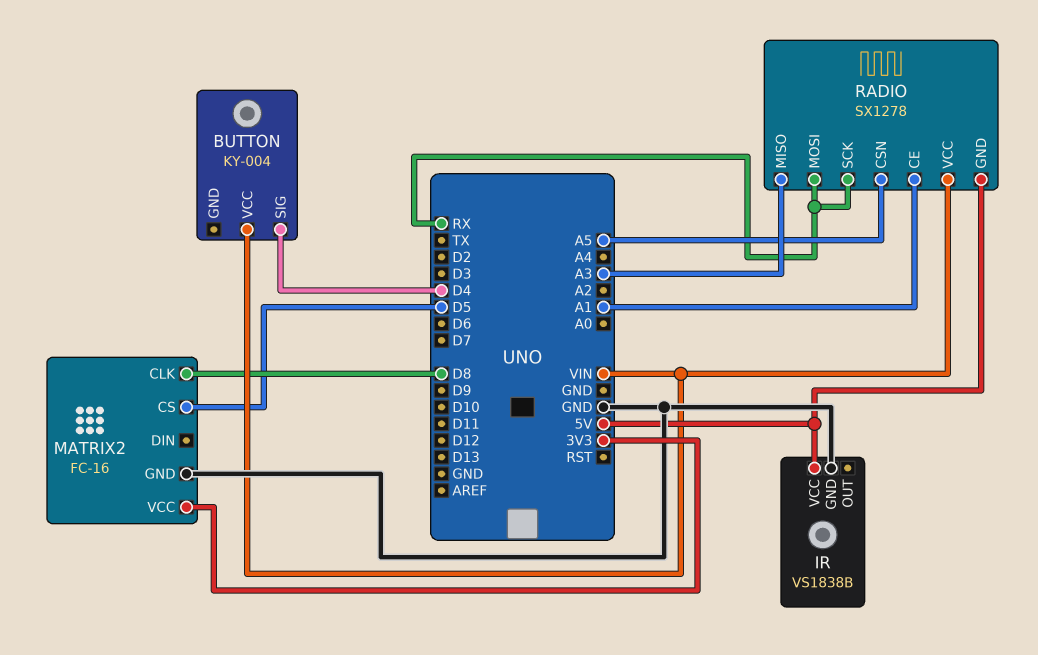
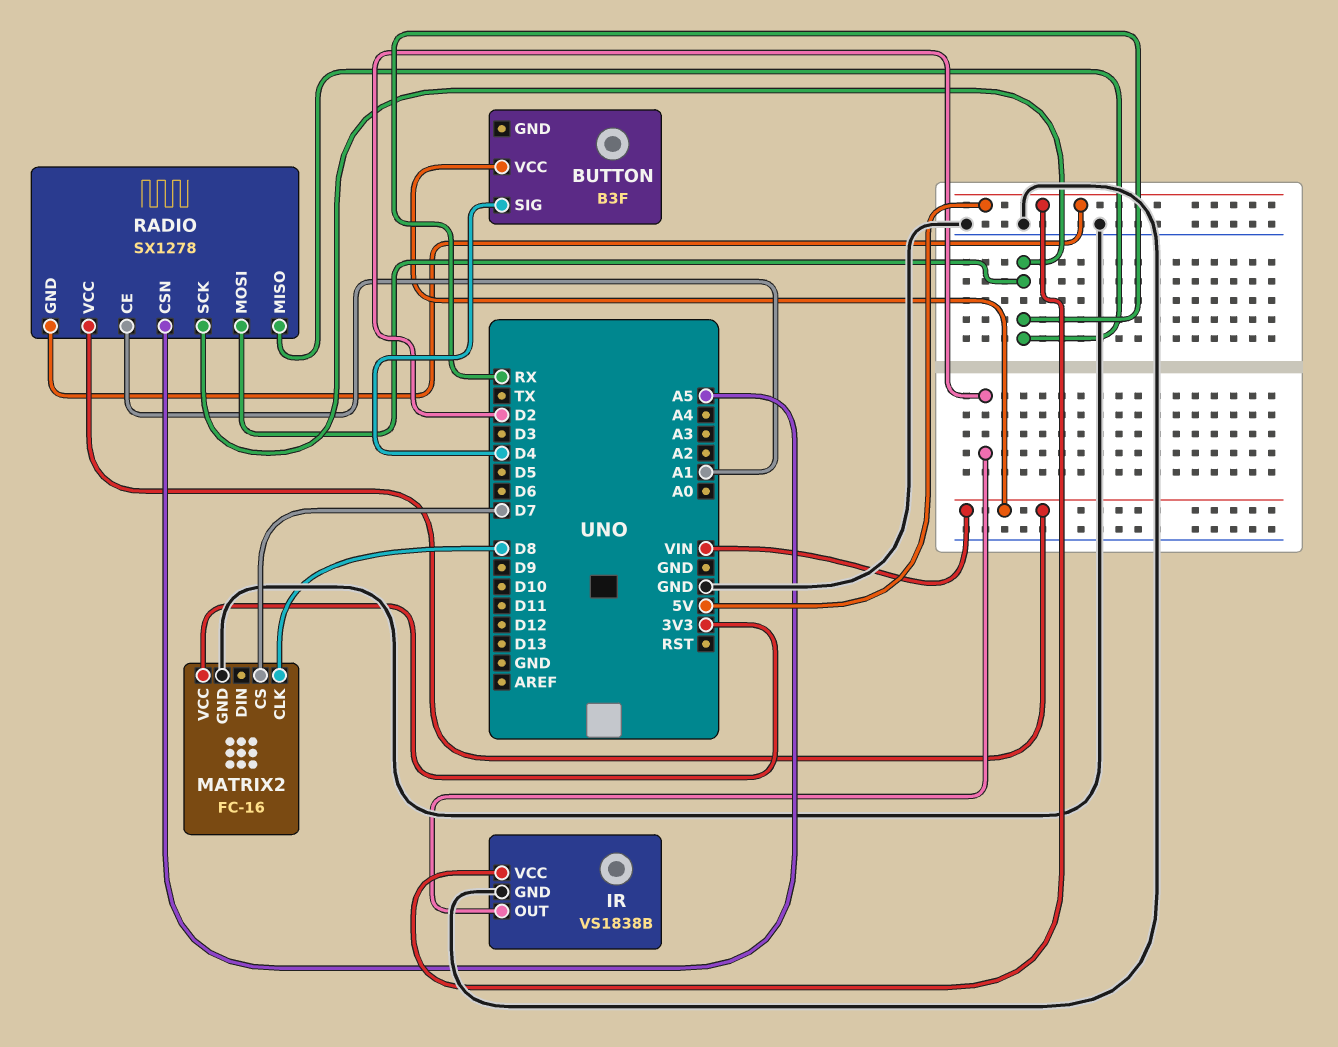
BUTTON: KY-004 -> B3F
IR pin OUT: none -> D2
MATRIX2 pin CS: D5 -> D7
RADIO pin MISO: A3 -> RX

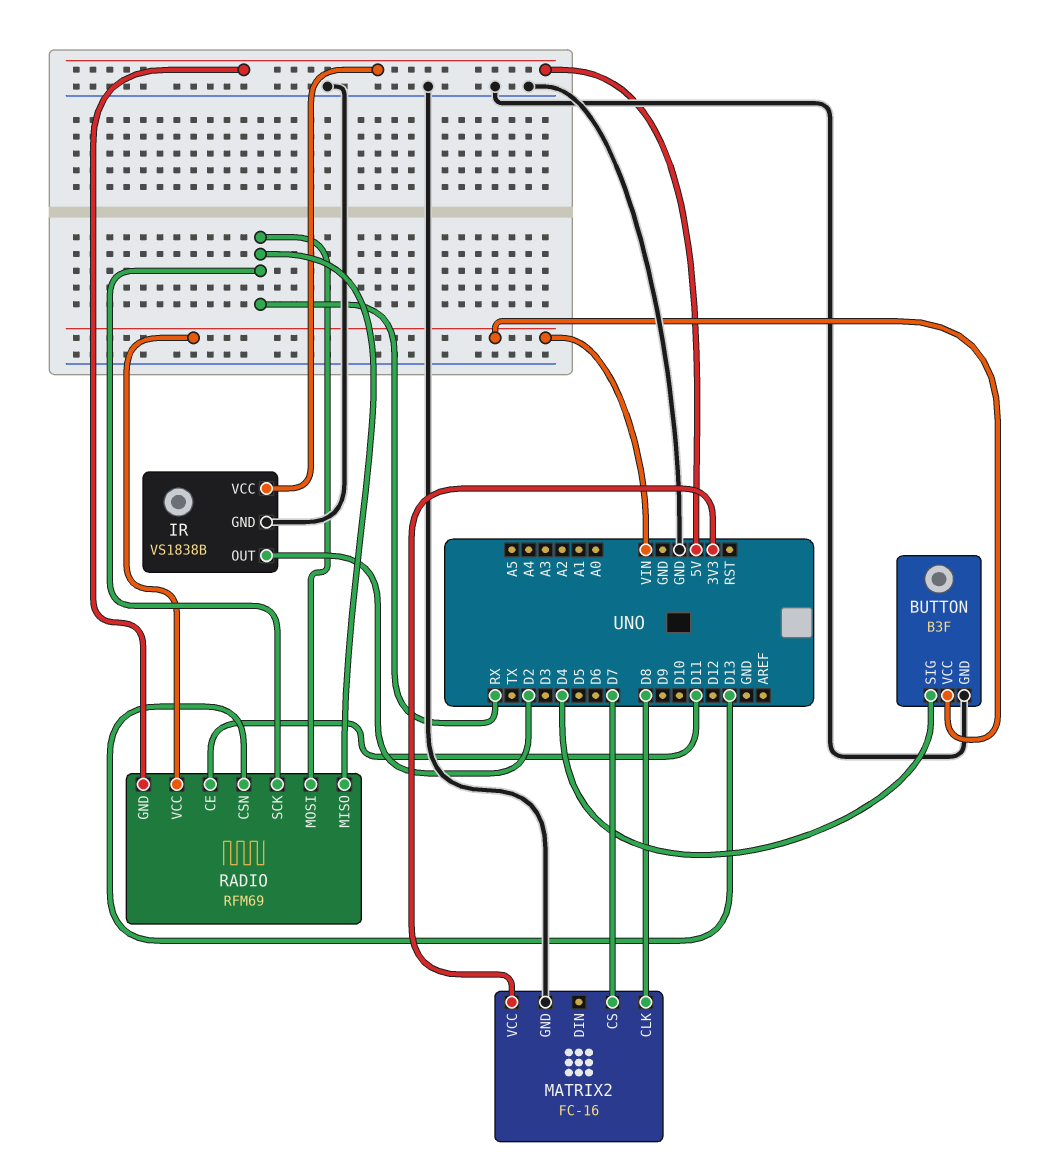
BUTTON pin GND: none -> GND
RADIO: SX1278 -> RFM69
RADIO pin CE: A1 -> D11
RADIO pin CSN: A5 -> D13

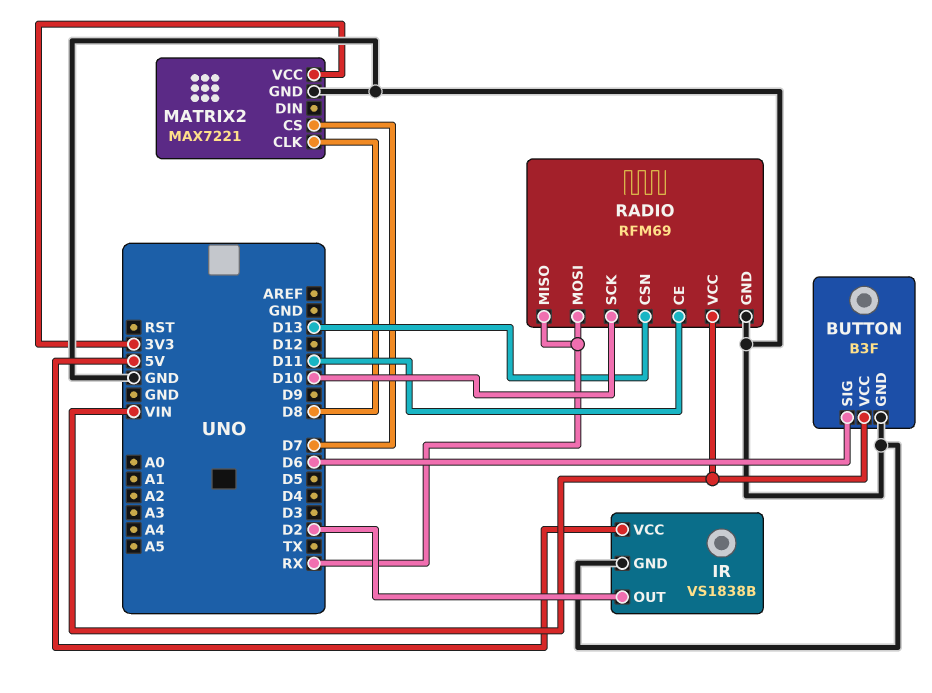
BUTTON pin SIG: D4 -> D6
MATRIX2: FC-16 -> MAX7221
RADIO pin GND: 5V -> GND
RADIO pin SCK: RX -> D10

